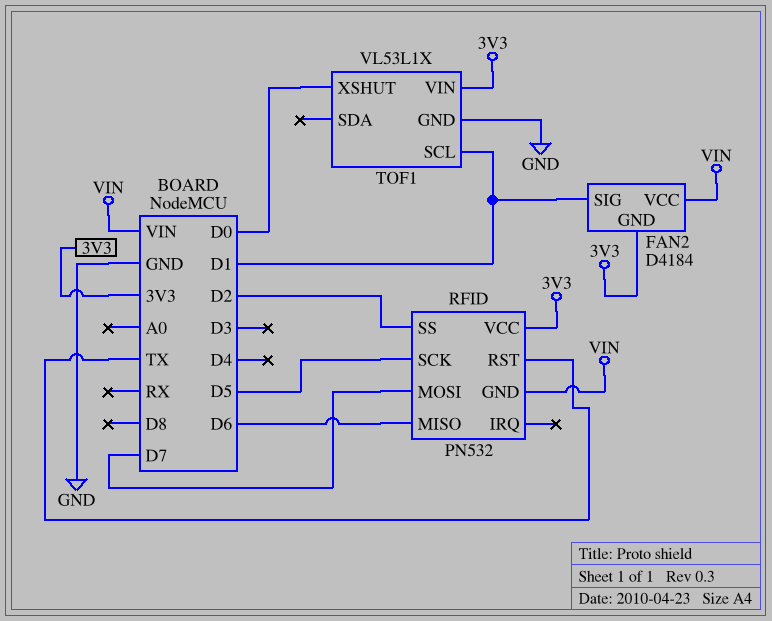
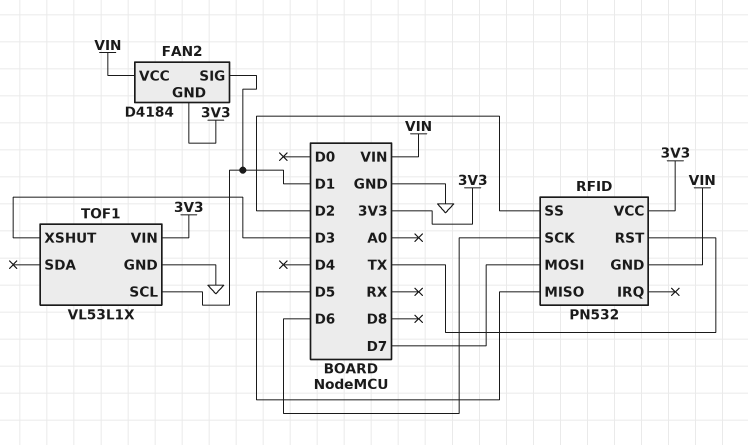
RFID pin MISO: D6 -> D5
RFID pin SCK: D5 -> D6
TOF1 pin XSHUT: D0 -> D3

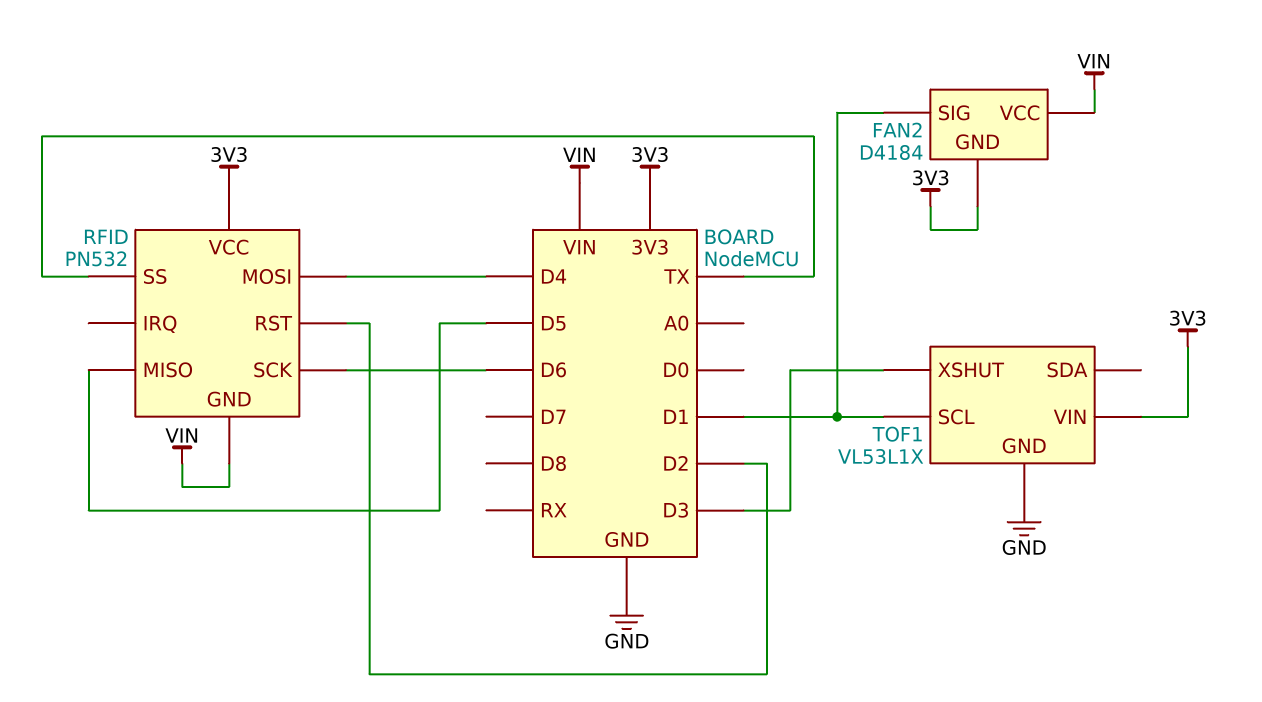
RFID pin MOSI: D7 -> D4
RFID pin RST: TX -> D2
RFID pin SS: D2 -> TX

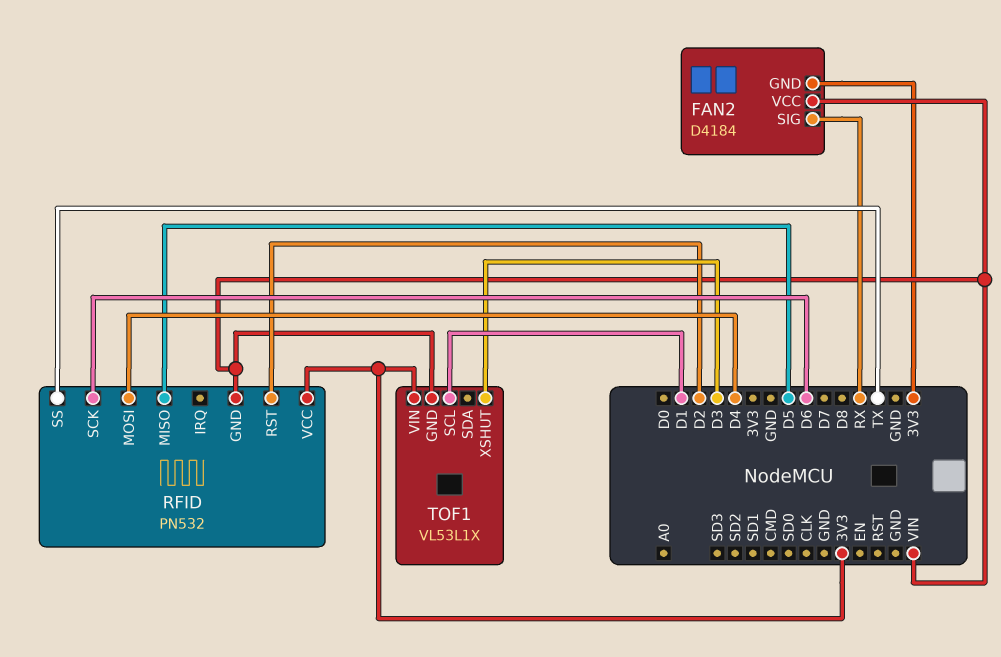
FAN2 pin SIG: D1 -> RX
TOF1 pin GND: GND -> VIN

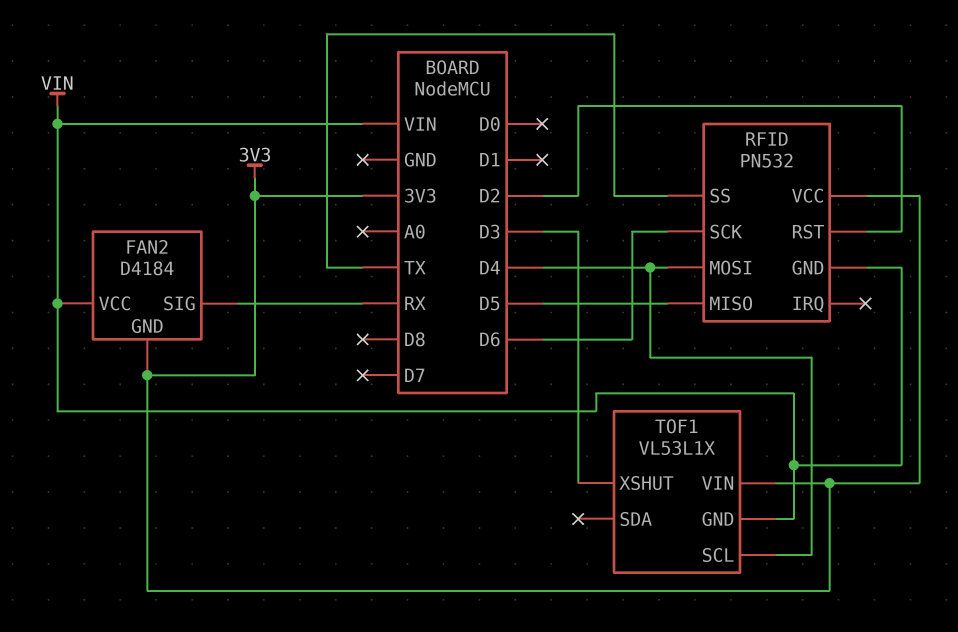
TOF1 pin SCL: D1 -> D4

